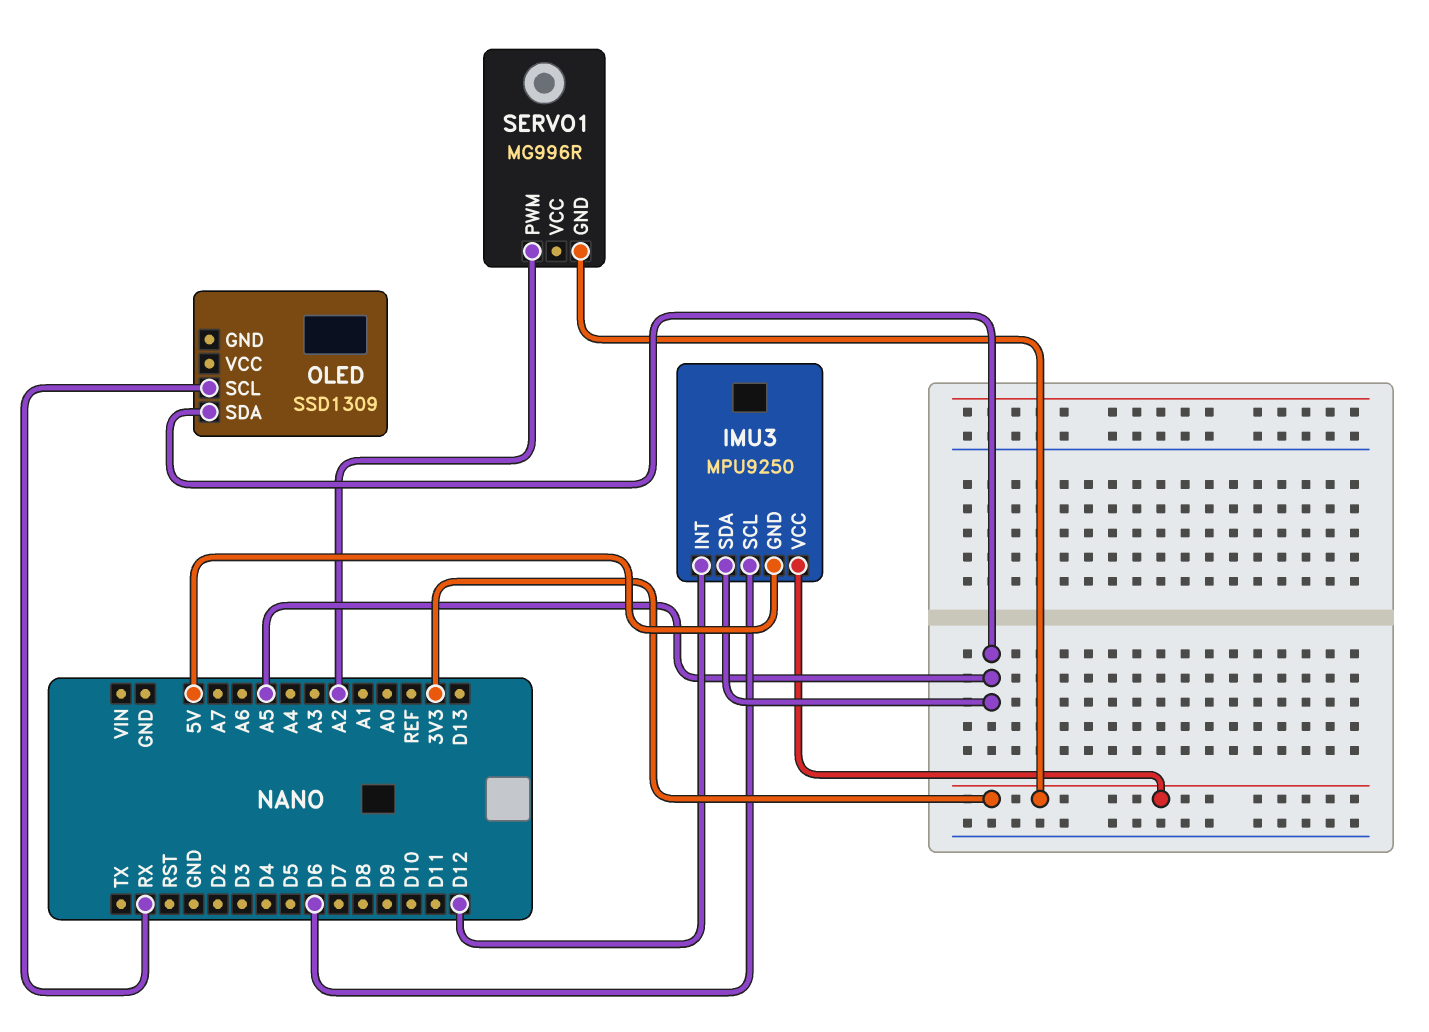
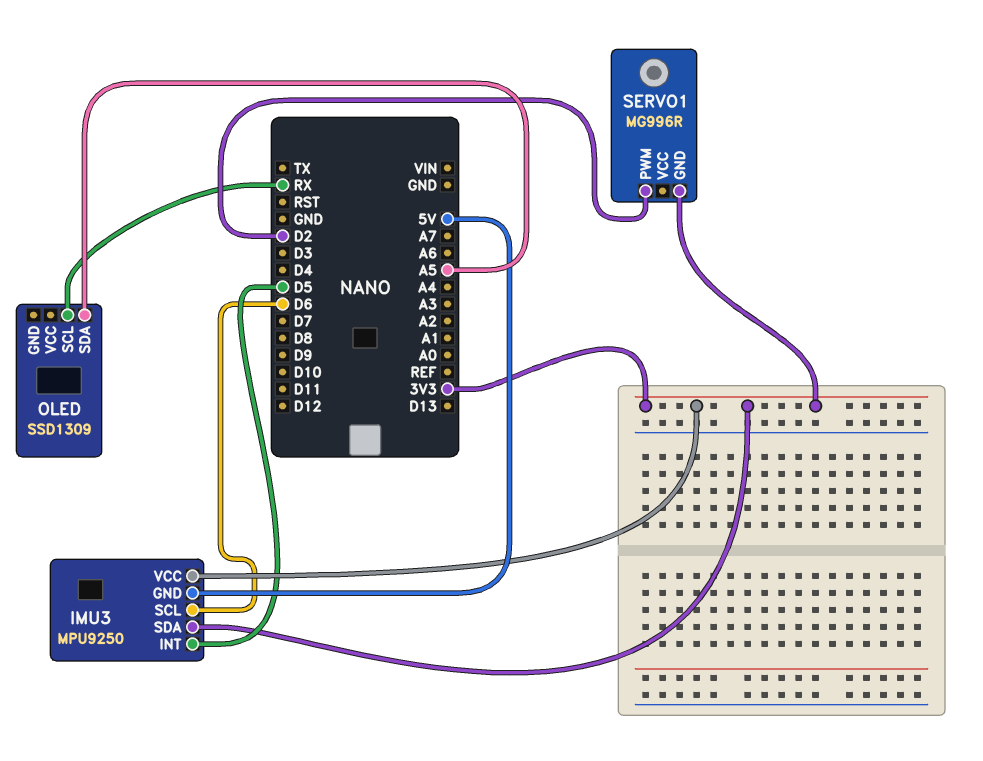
IMU3 pin INT: D12 -> D5
IMU3 pin SDA: A5 -> 3V3
SERVO1 pin PWM: A2 -> D2

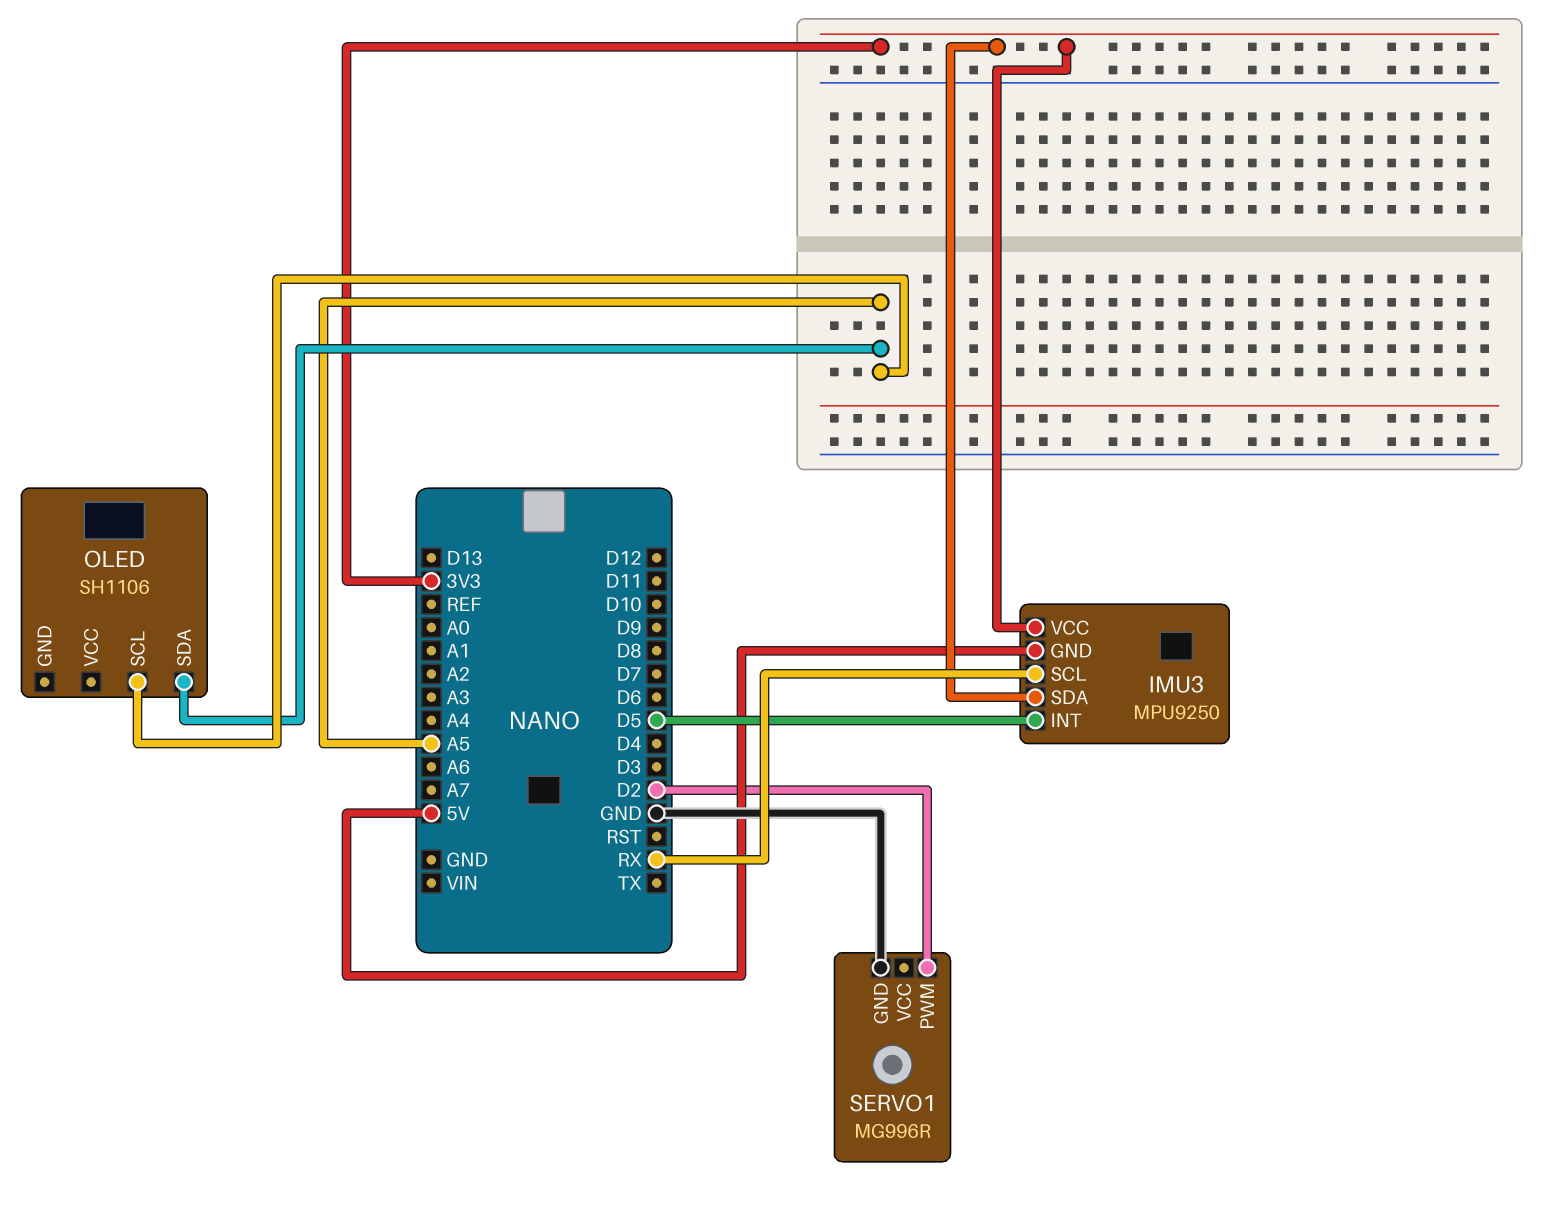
IMU3 pin SCL: D6 -> RX
OLED: SSD1309 -> SH1106
OLED pin SCL: RX -> A5
SERVO1 pin GND: 3V3 -> GND

